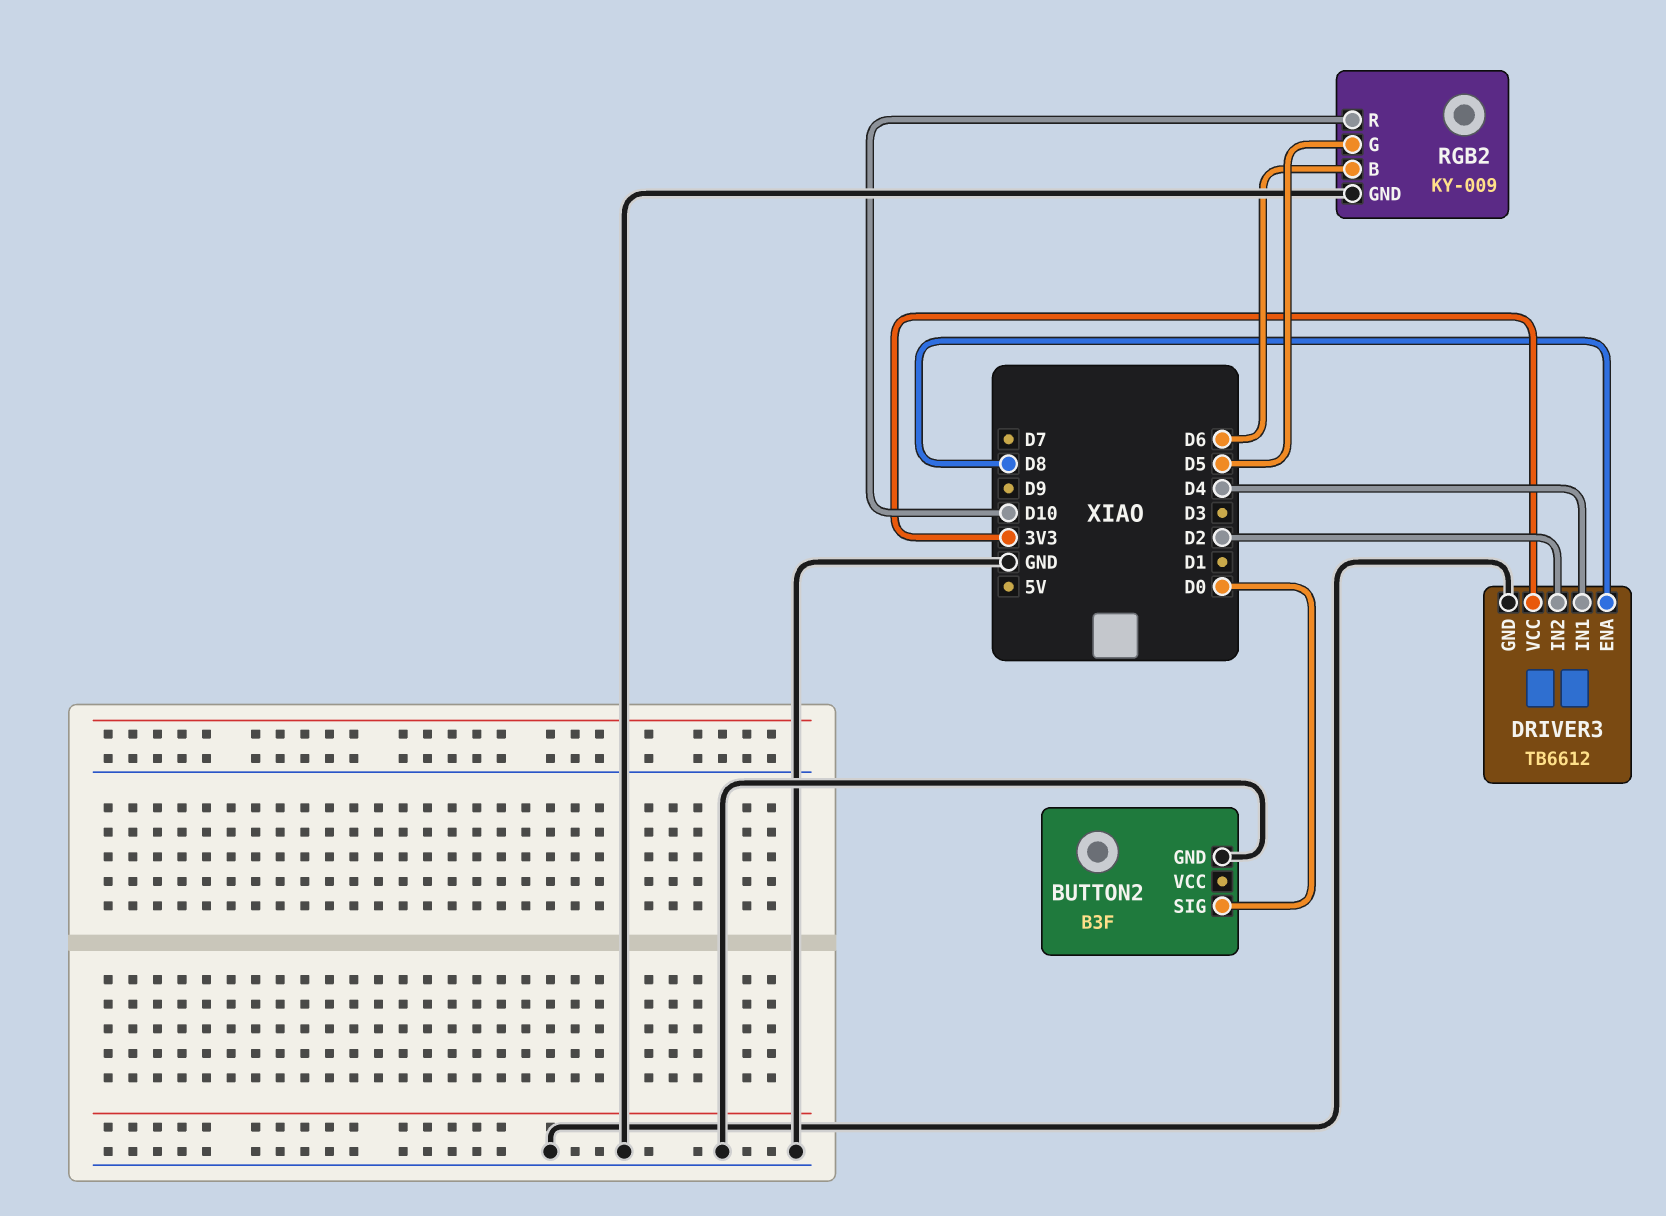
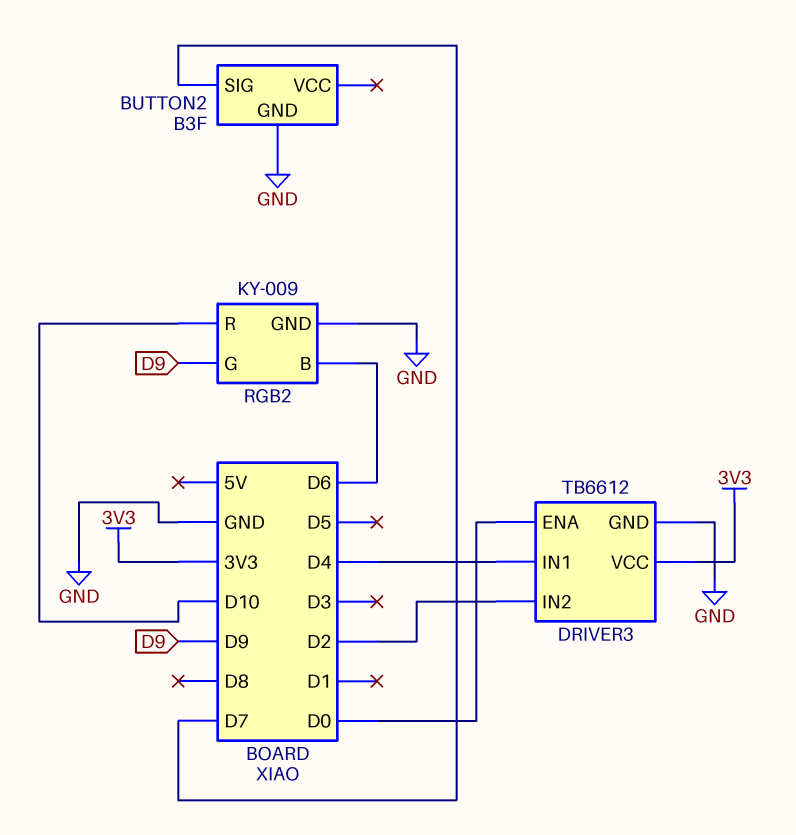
BUTTON2 pin SIG: D0 -> D7
DRIVER3 pin ENA: D8 -> D0
RGB2 pin G: D5 -> D9

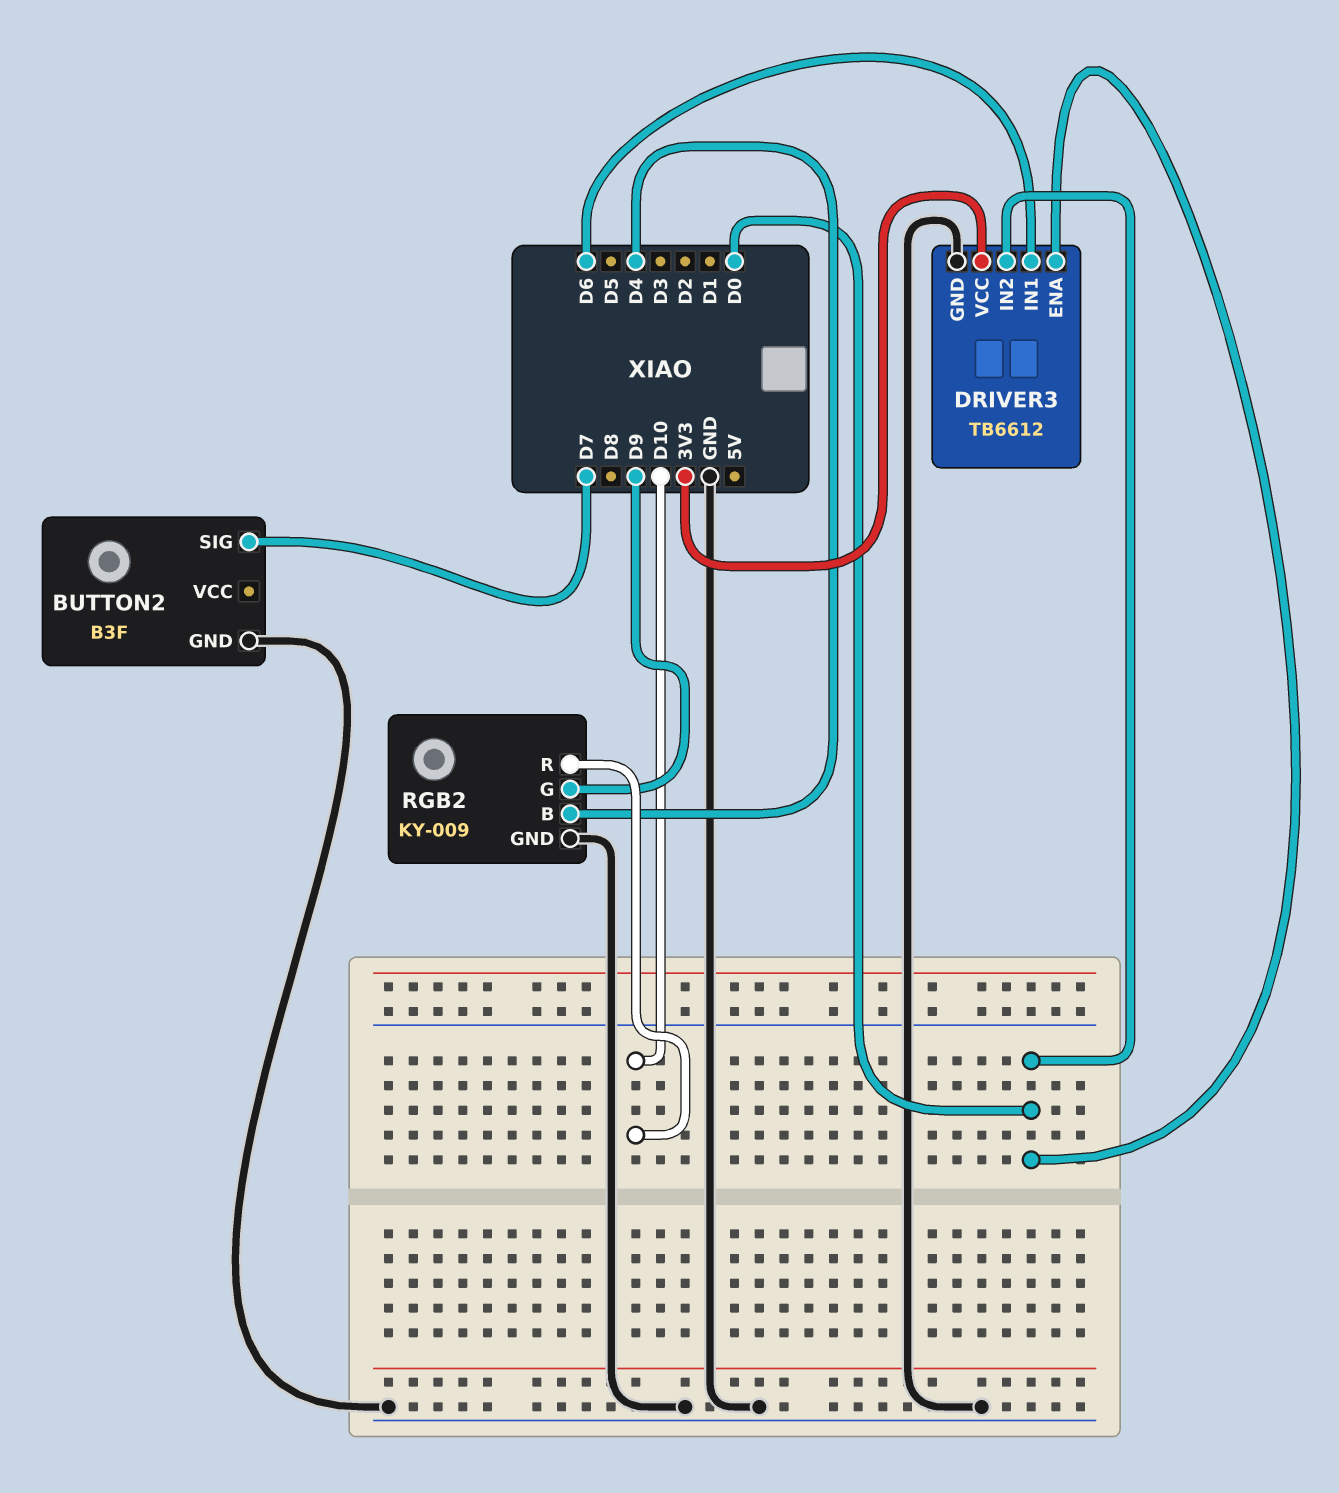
DRIVER3 pin IN1: D4 -> D6
DRIVER3 pin IN2: D2 -> D0
RGB2 pin B: D6 -> D4

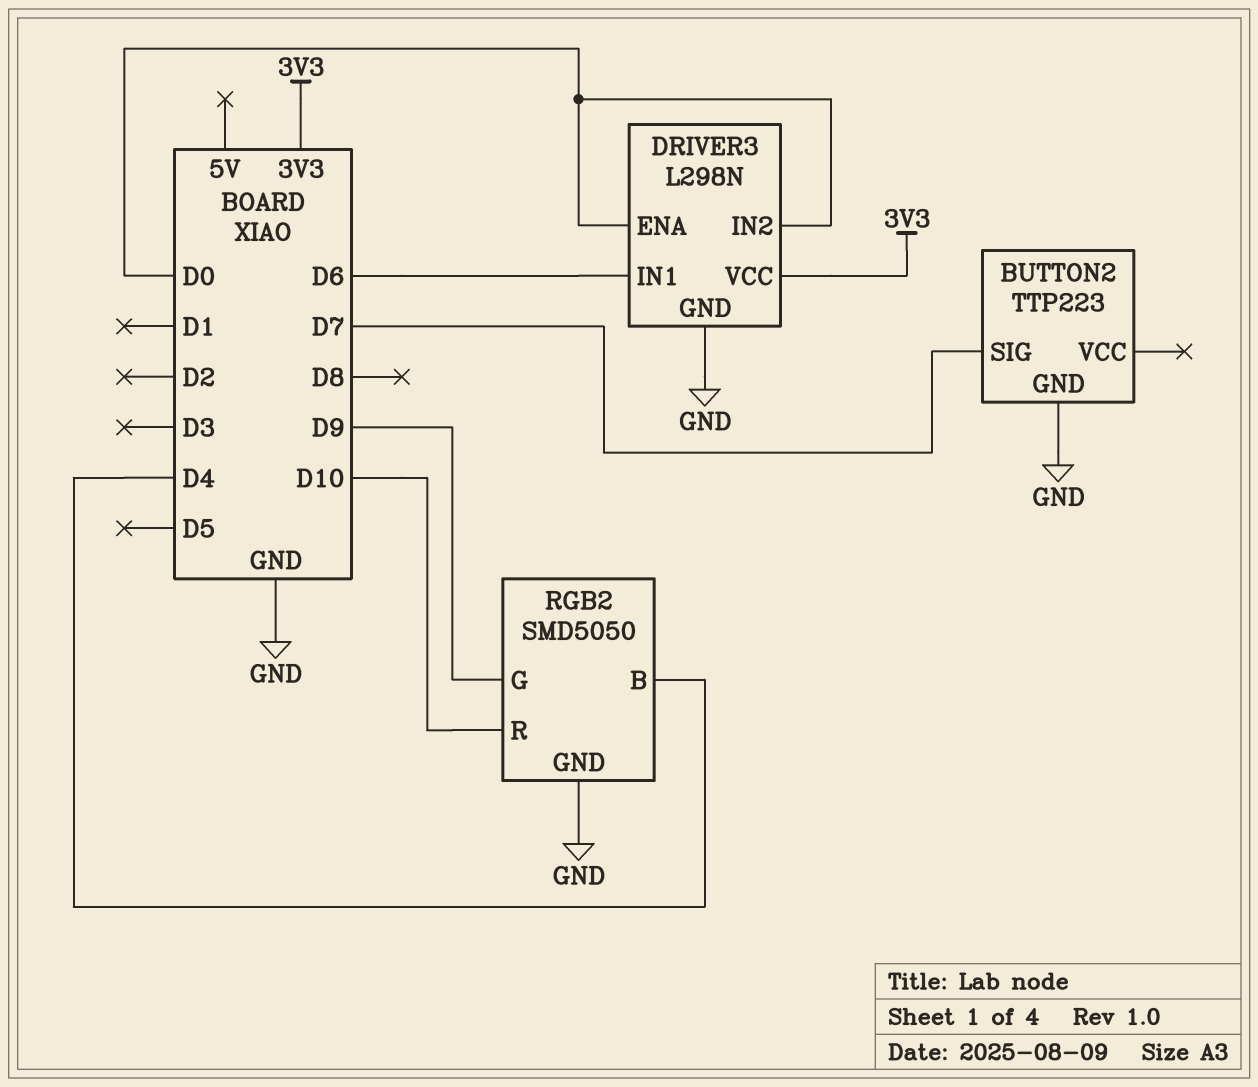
BUTTON2: B3F -> TTP223
DRIVER3: TB6612 -> L298N
RGB2: KY-009 -> SMD5050

